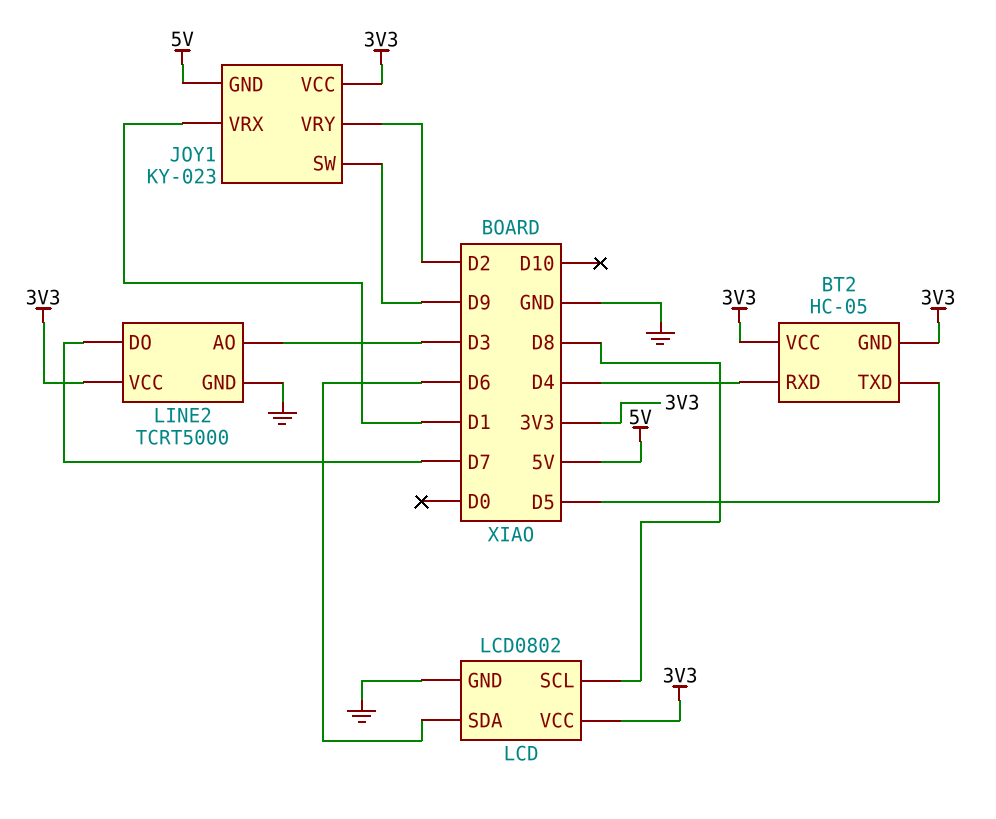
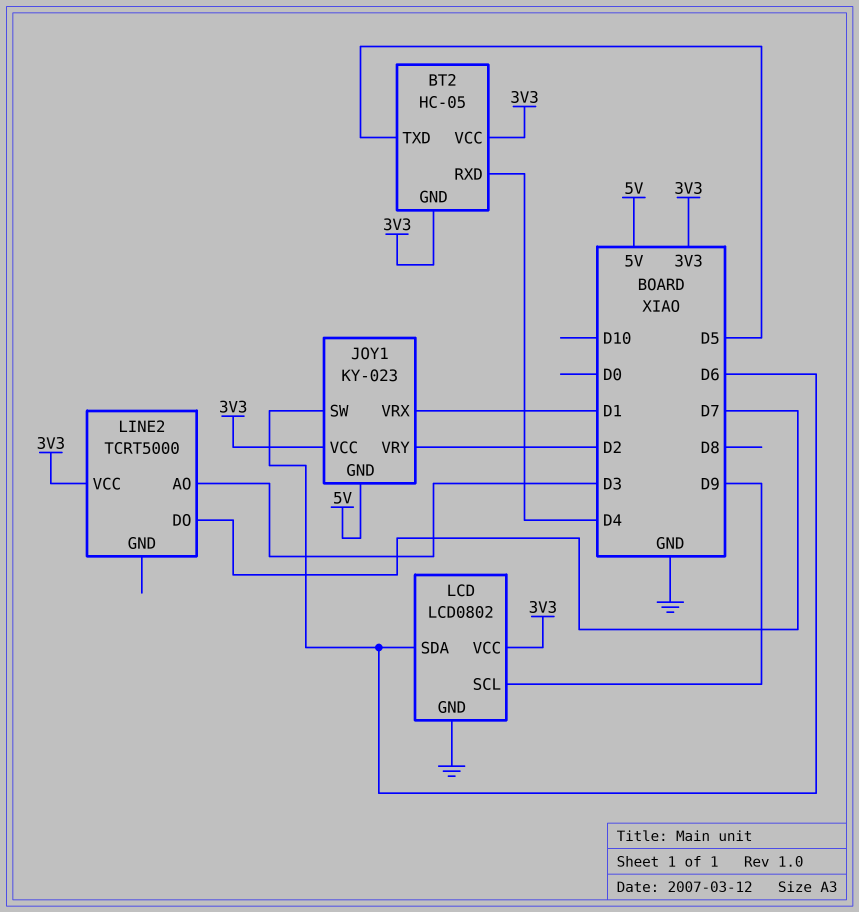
JOY1 pin SW: D9 -> D6
LCD pin SCL: D8 -> D9
LINE2 pin GND: GND -> none

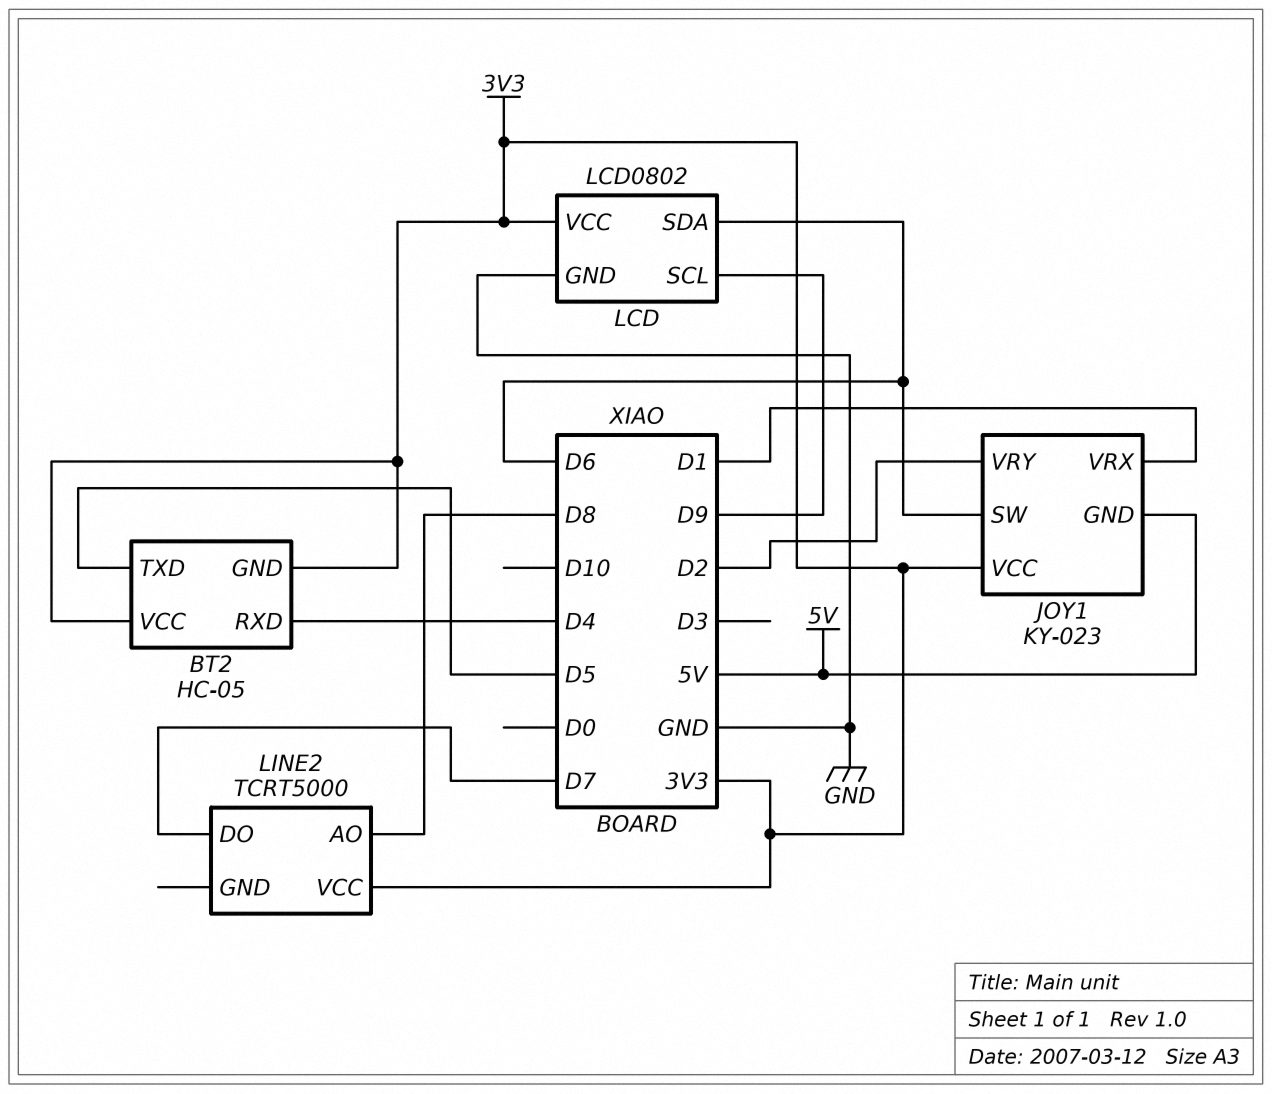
LINE2 pin AO: D3 -> D8

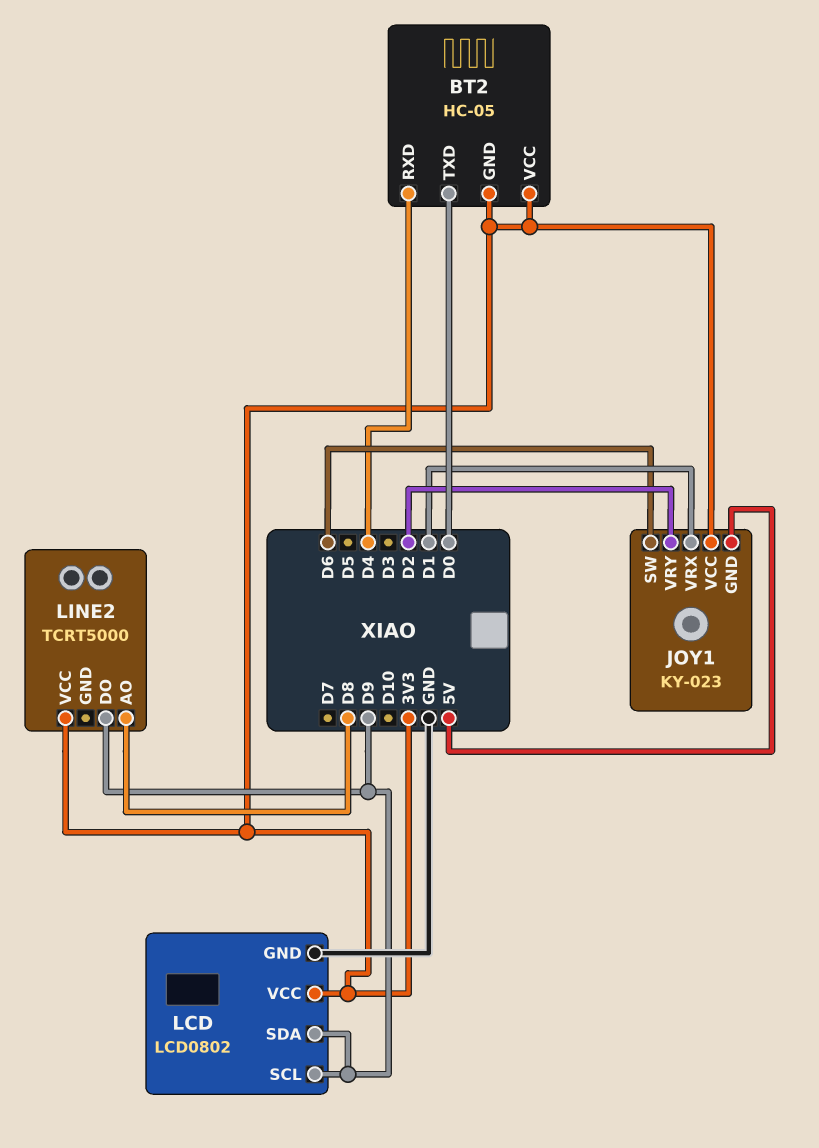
BT2 pin TXD: D5 -> D0
LCD pin SDA: D6 -> D9
LINE2 pin DO: D7 -> D9

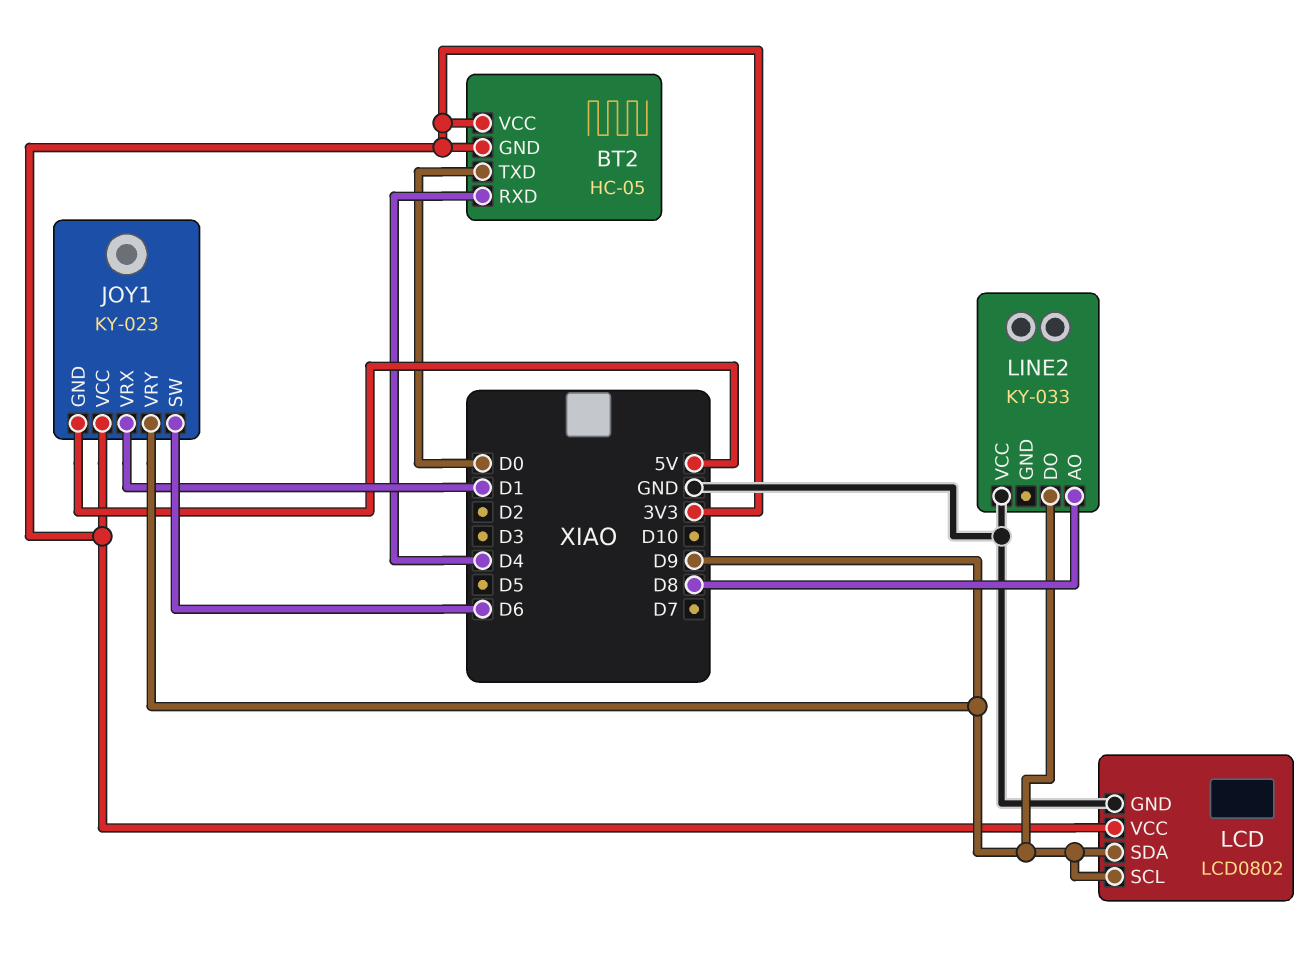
JOY1 pin VRY: D2 -> D9
LINE2: TCRT5000 -> KY-033
LINE2 pin VCC: 3V3 -> GND

